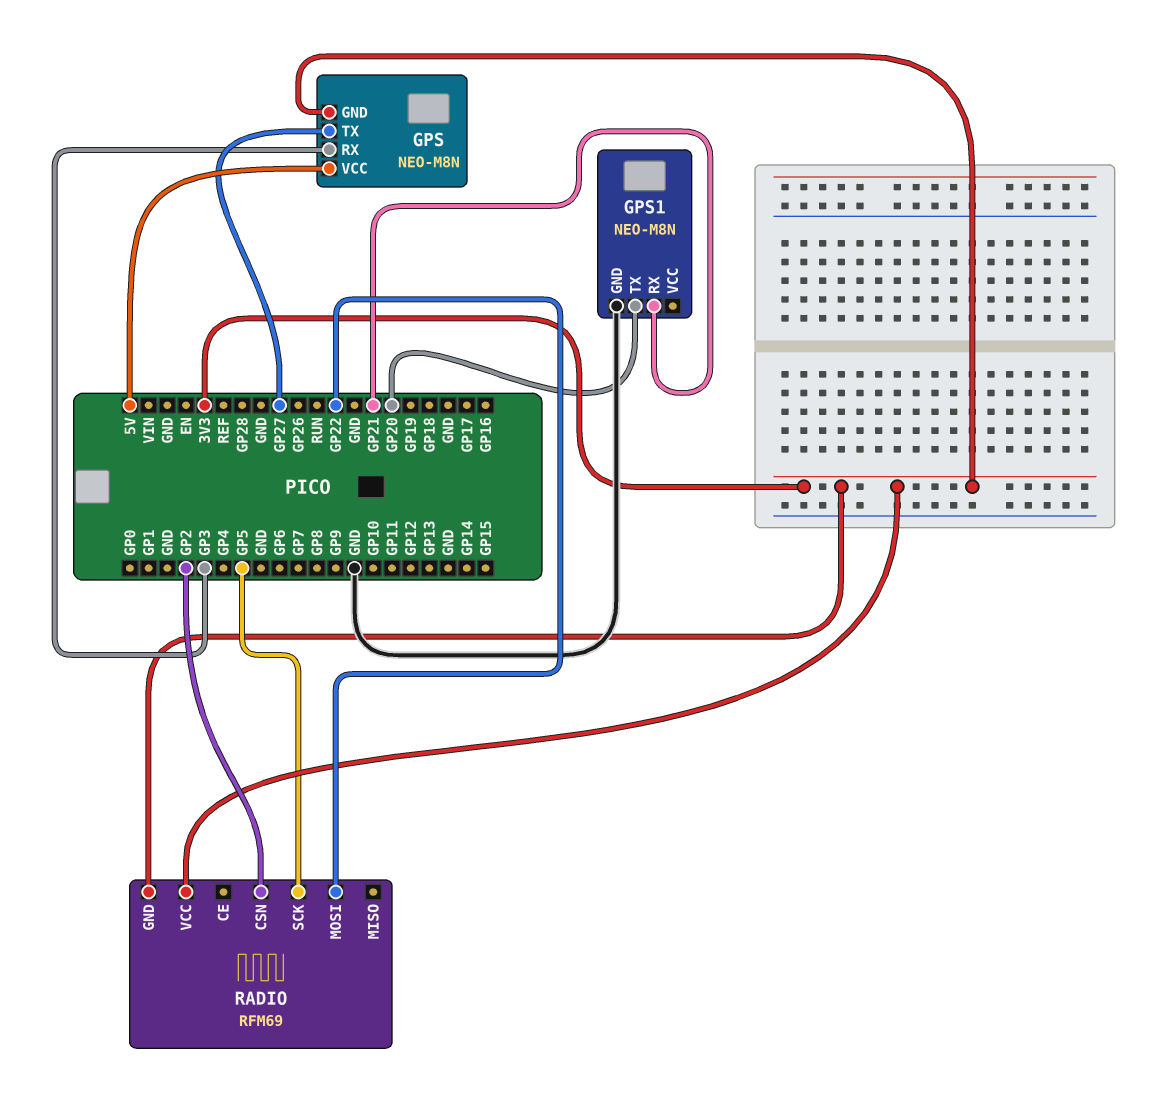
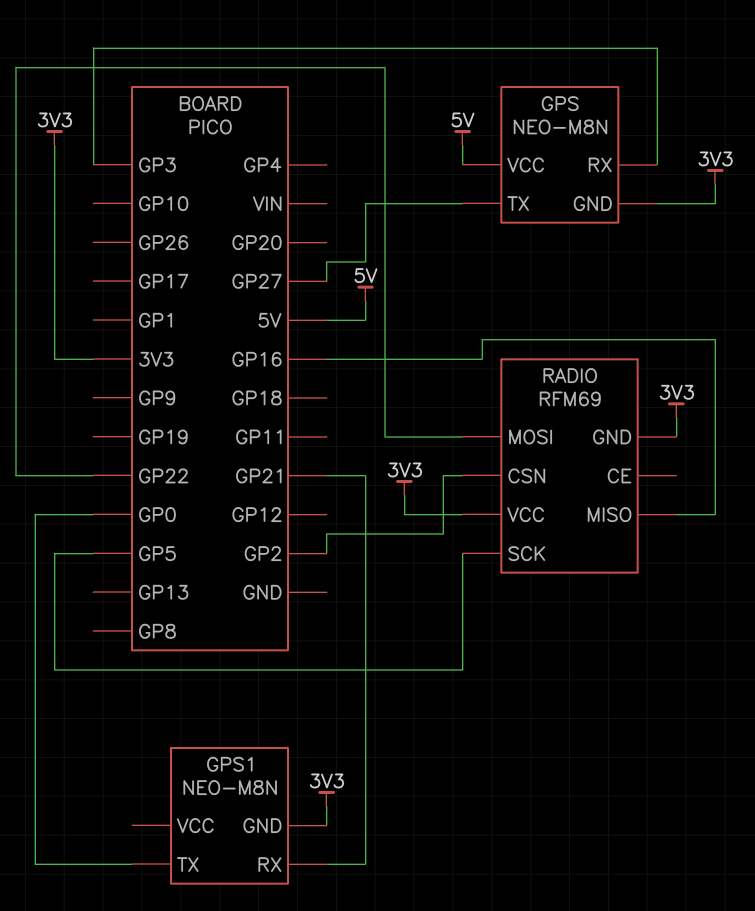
GPS1 pin GND: GND -> 3V3
GPS1 pin TX: GP20 -> GP0
RADIO pin MISO: none -> GP16

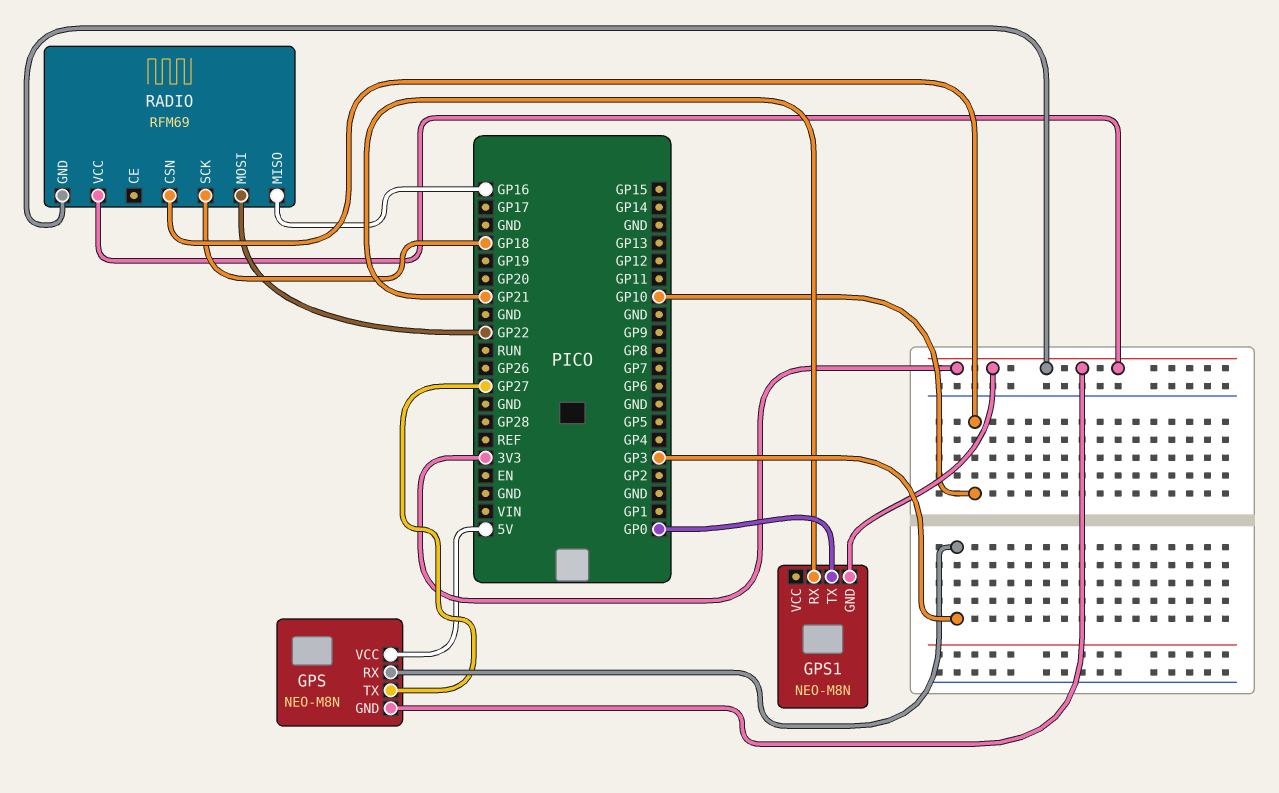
RADIO pin CSN: GP2 -> GP10
RADIO pin SCK: GP5 -> GP18

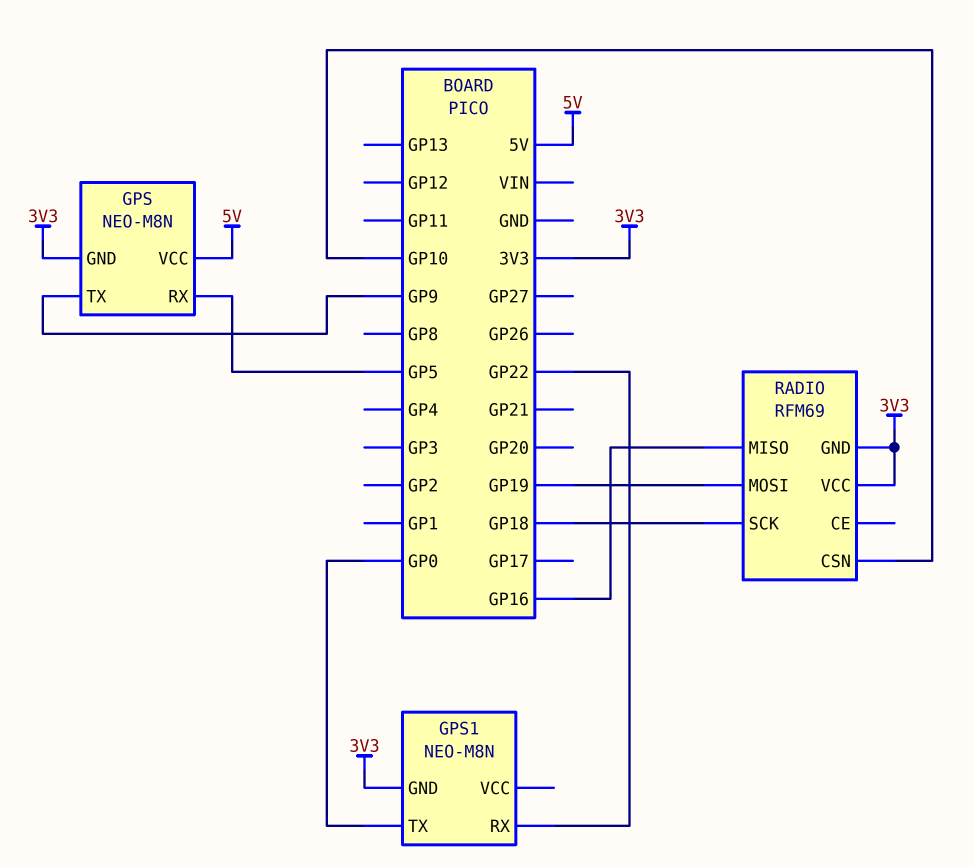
GPS pin RX: GP3 -> GP5
GPS pin TX: GP27 -> GP9
GPS1 pin RX: GP21 -> GP22
RADIO pin MOSI: GP22 -> GP19

